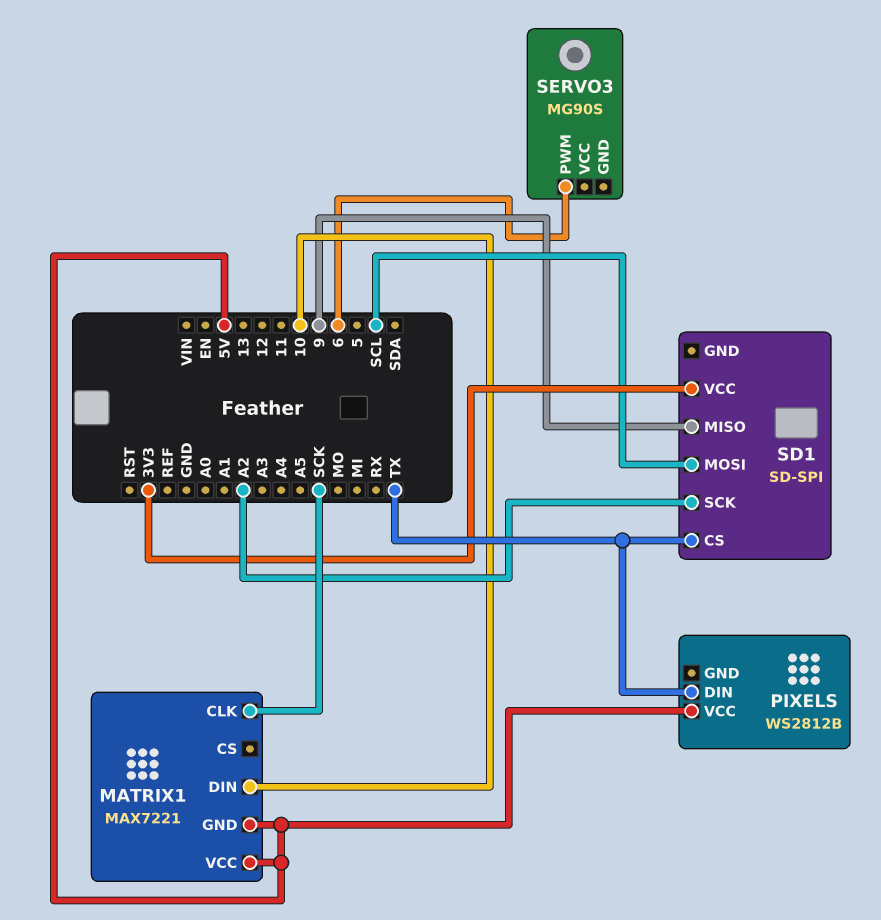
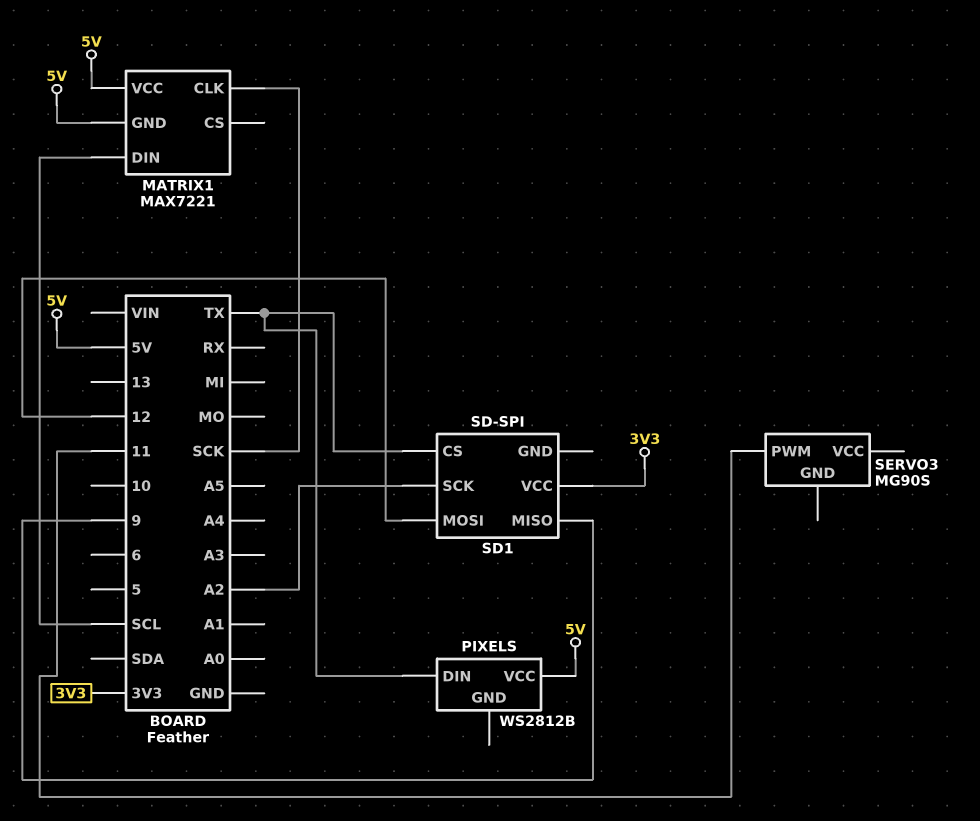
MATRIX1 pin DIN: 10 -> SCL
SD1 pin MOSI: SCL -> 12
SERVO3 pin PWM: 6 -> 11

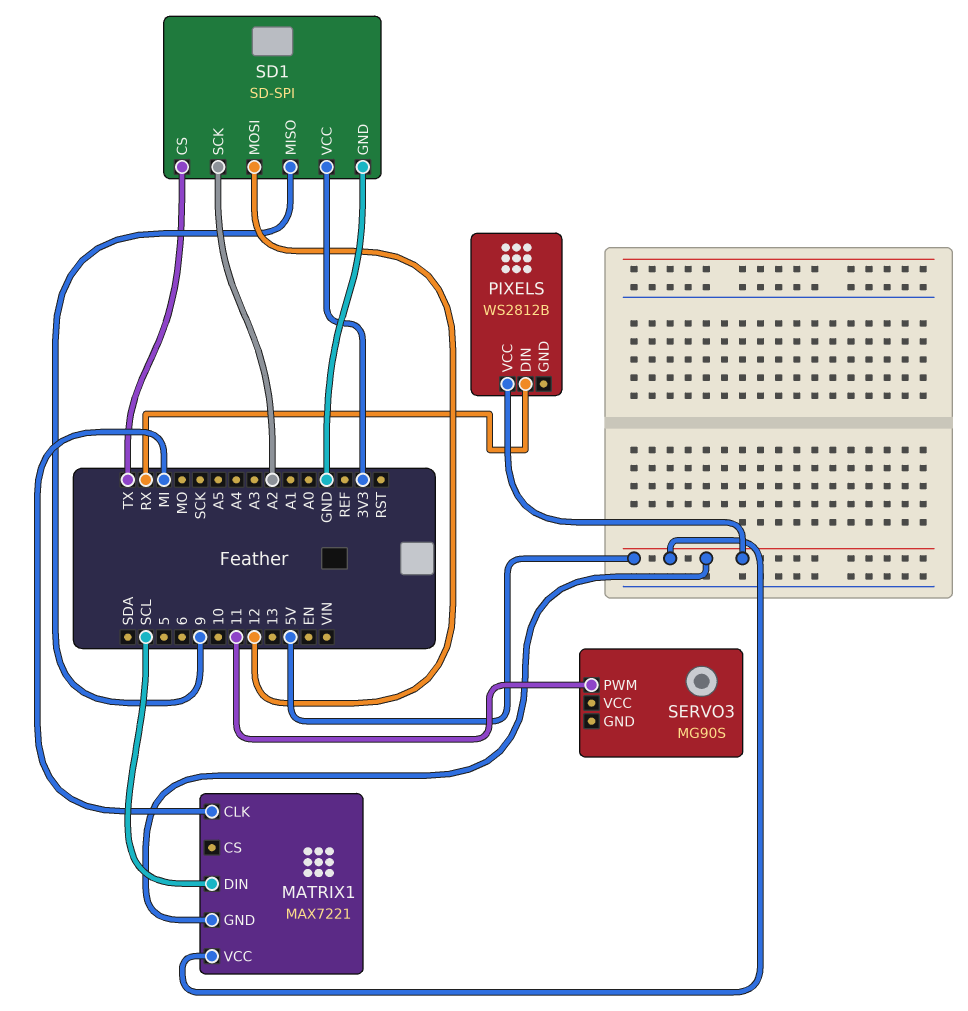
MATRIX1 pin CLK: SCK -> MI
PIXELS pin DIN: TX -> RX
SD1 pin GND: none -> GND

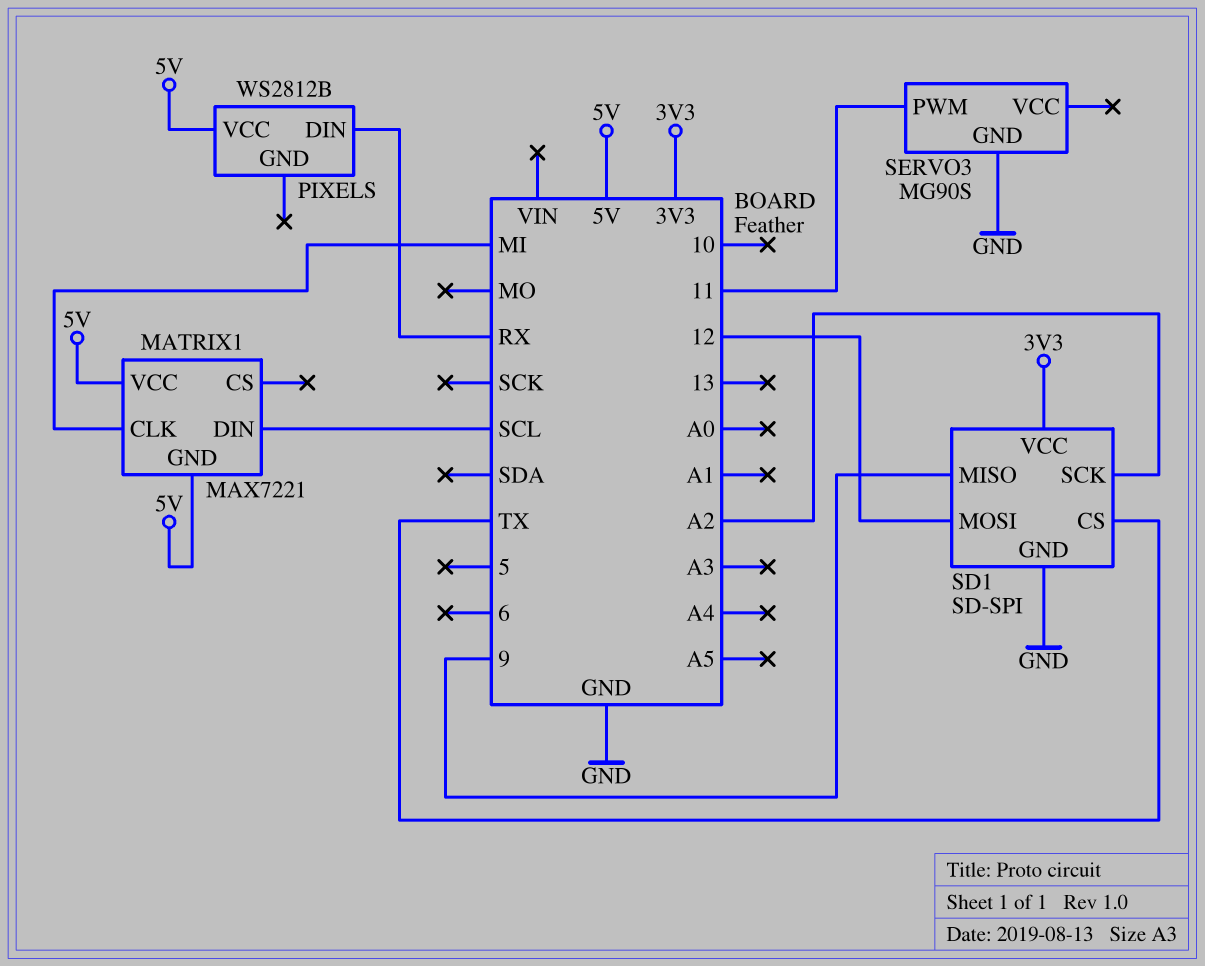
SERVO3 pin GND: none -> GND

